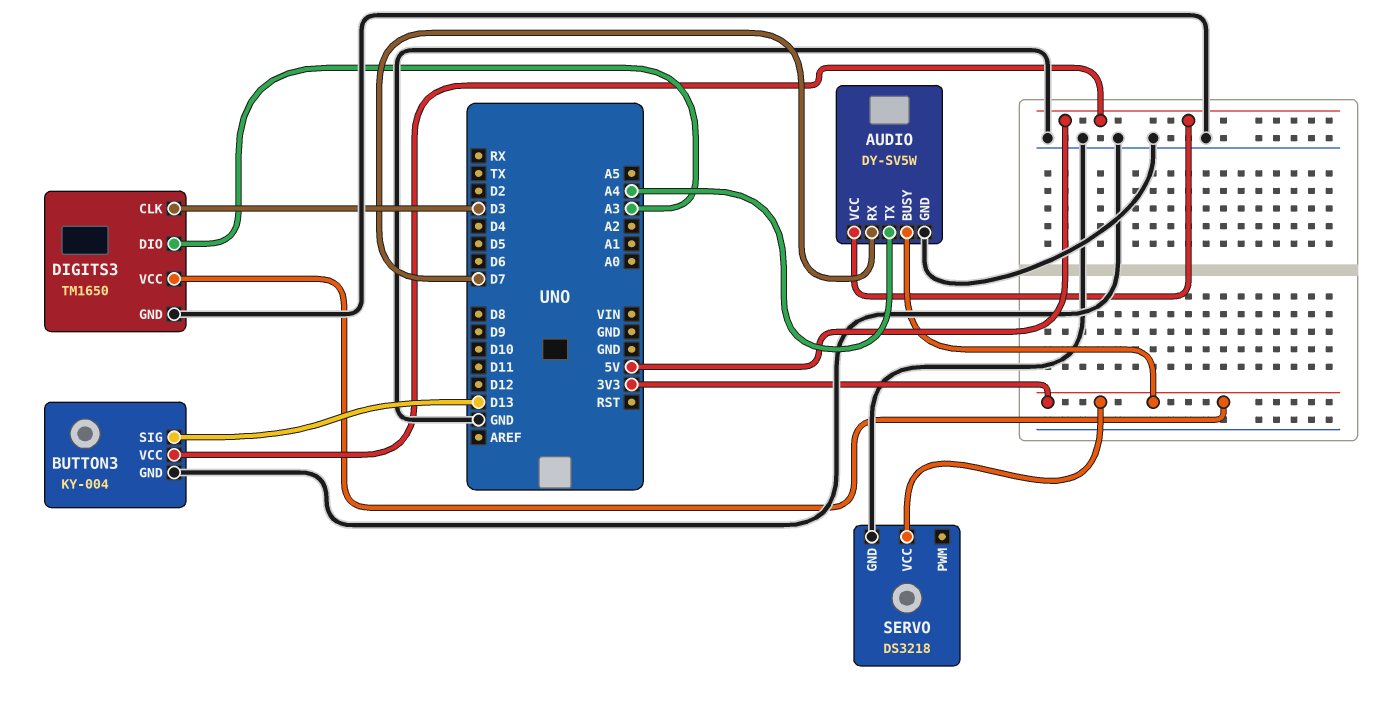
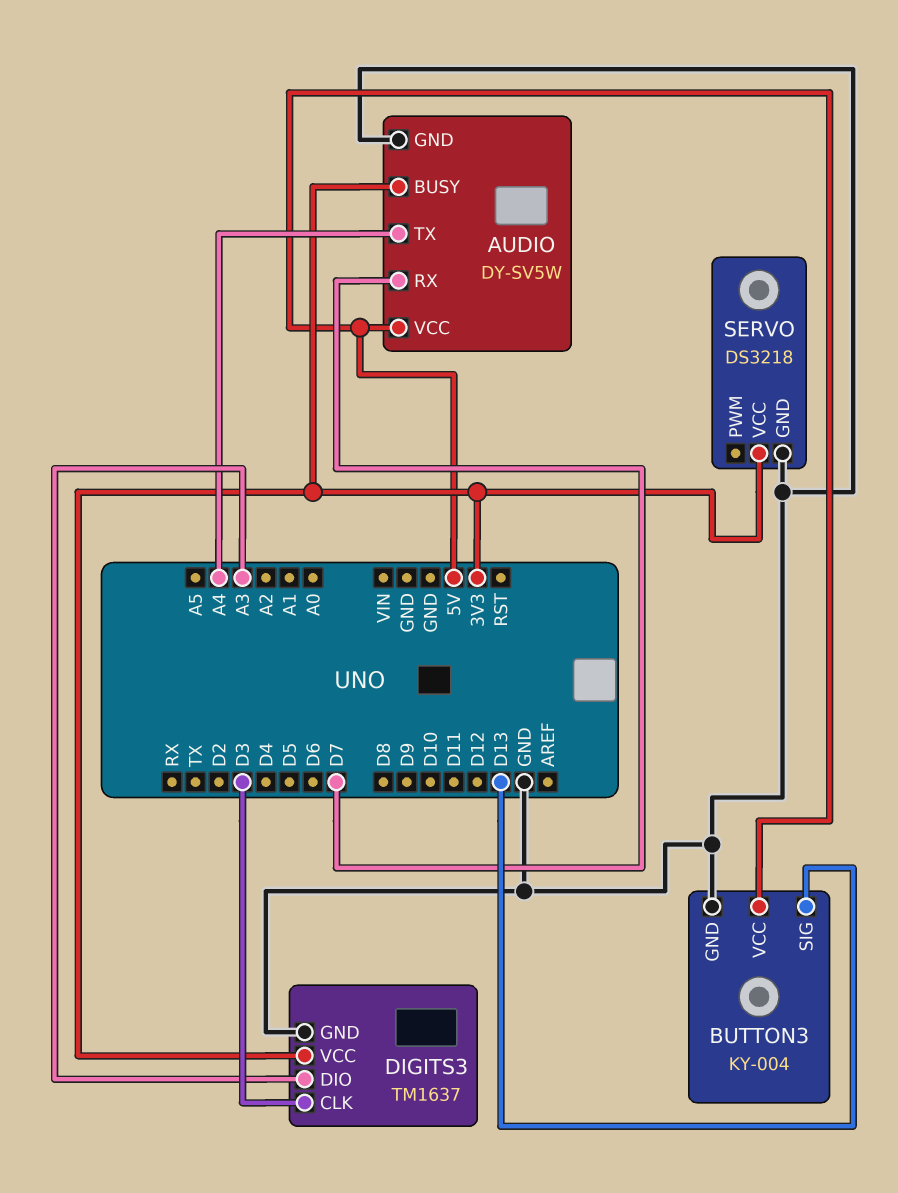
DIGITS3: TM1650 -> TM1637

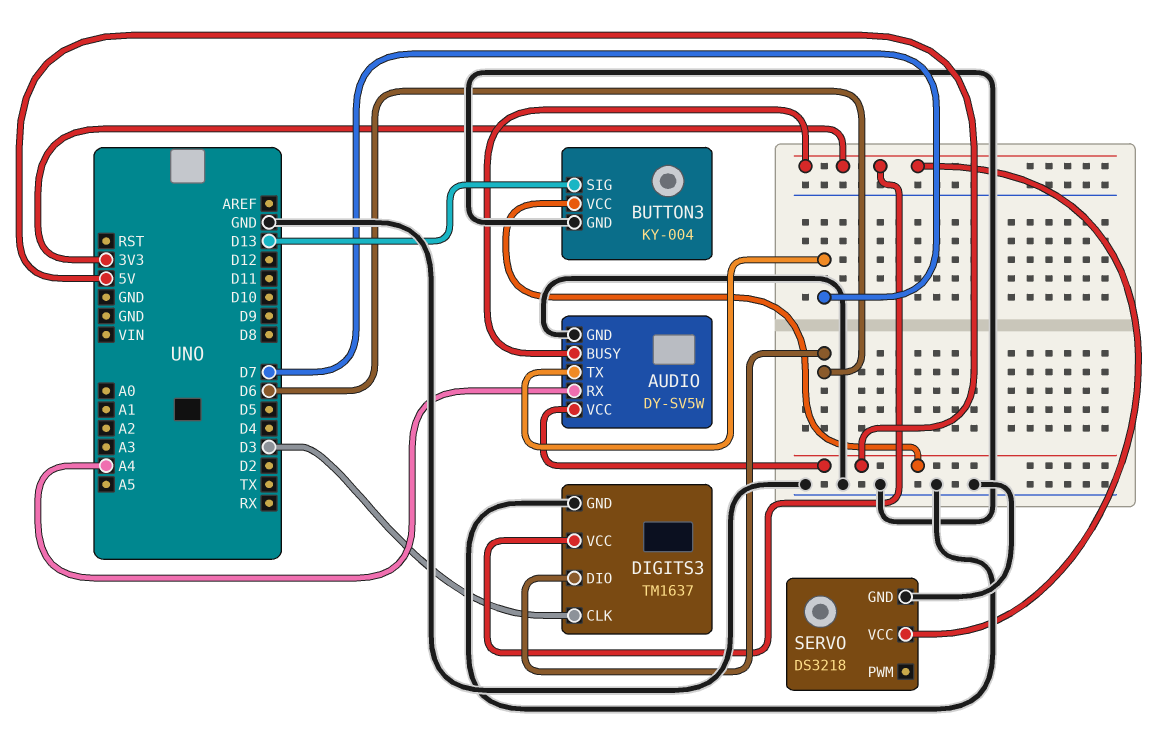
AUDIO pin RX: D7 -> A4
AUDIO pin TX: A4 -> D7
DIGITS3 pin DIO: A3 -> D6

